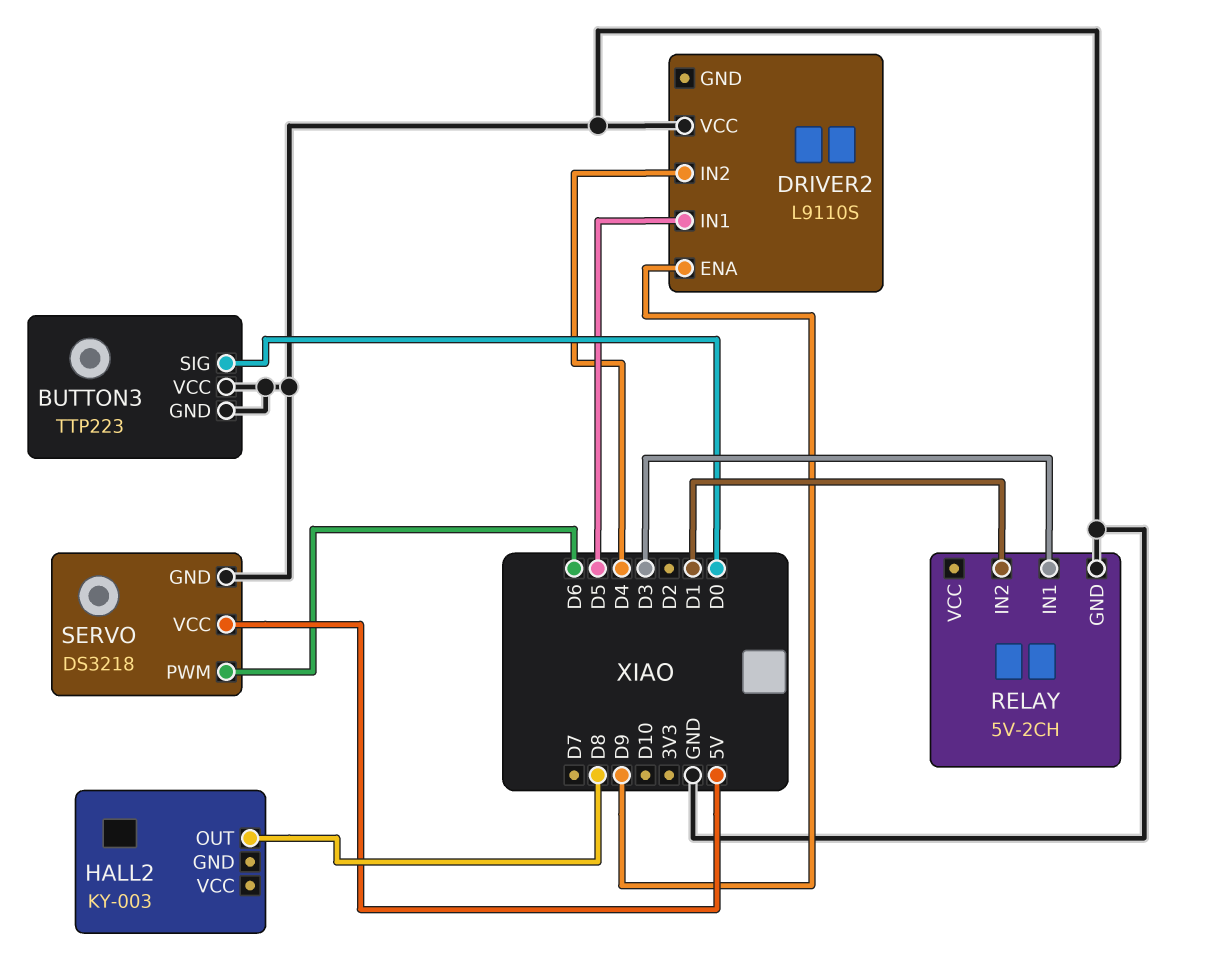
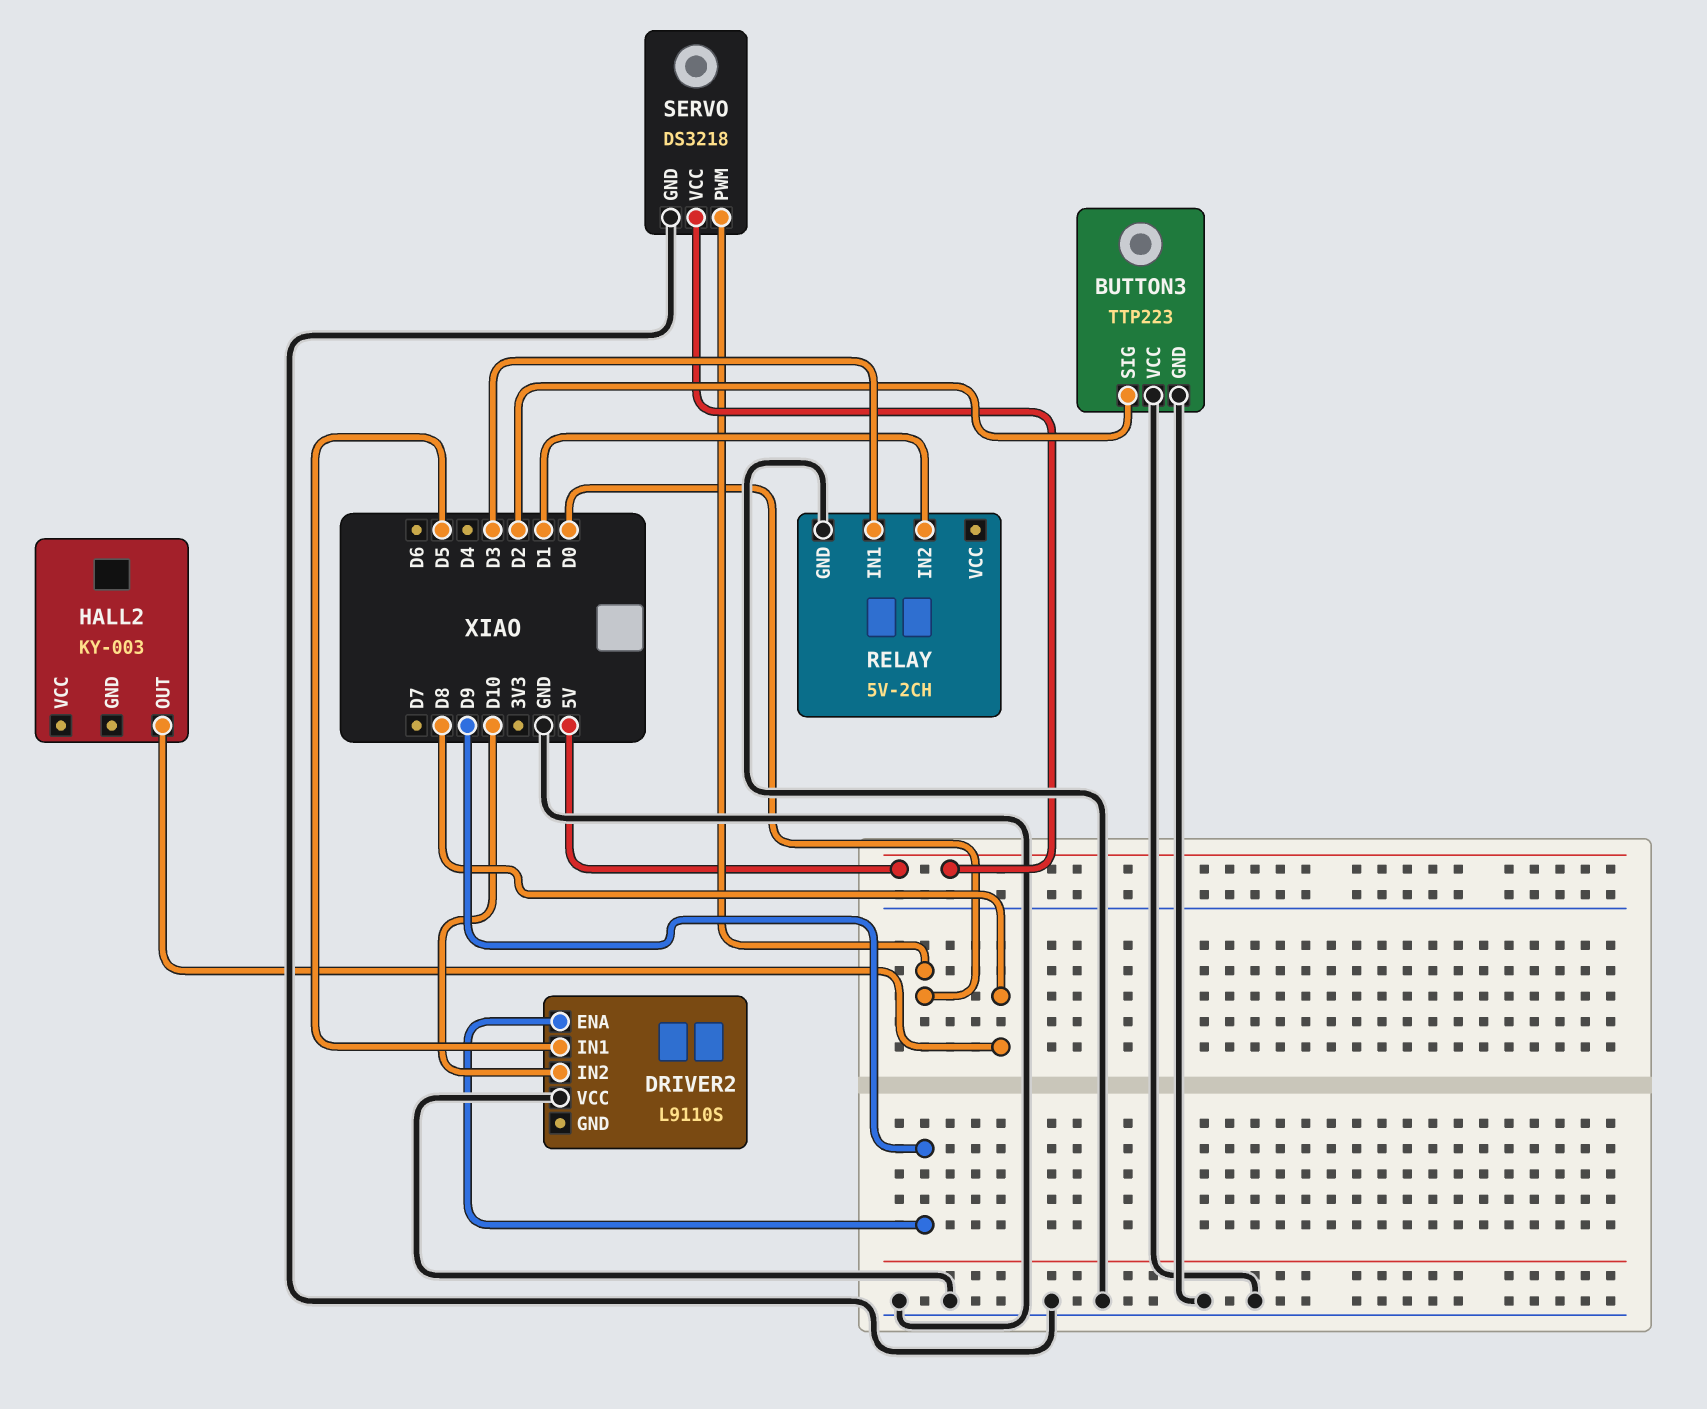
BUTTON3 pin SIG: D0 -> D2
DRIVER2 pin IN2: D4 -> D10
SERVO pin PWM: D6 -> D0

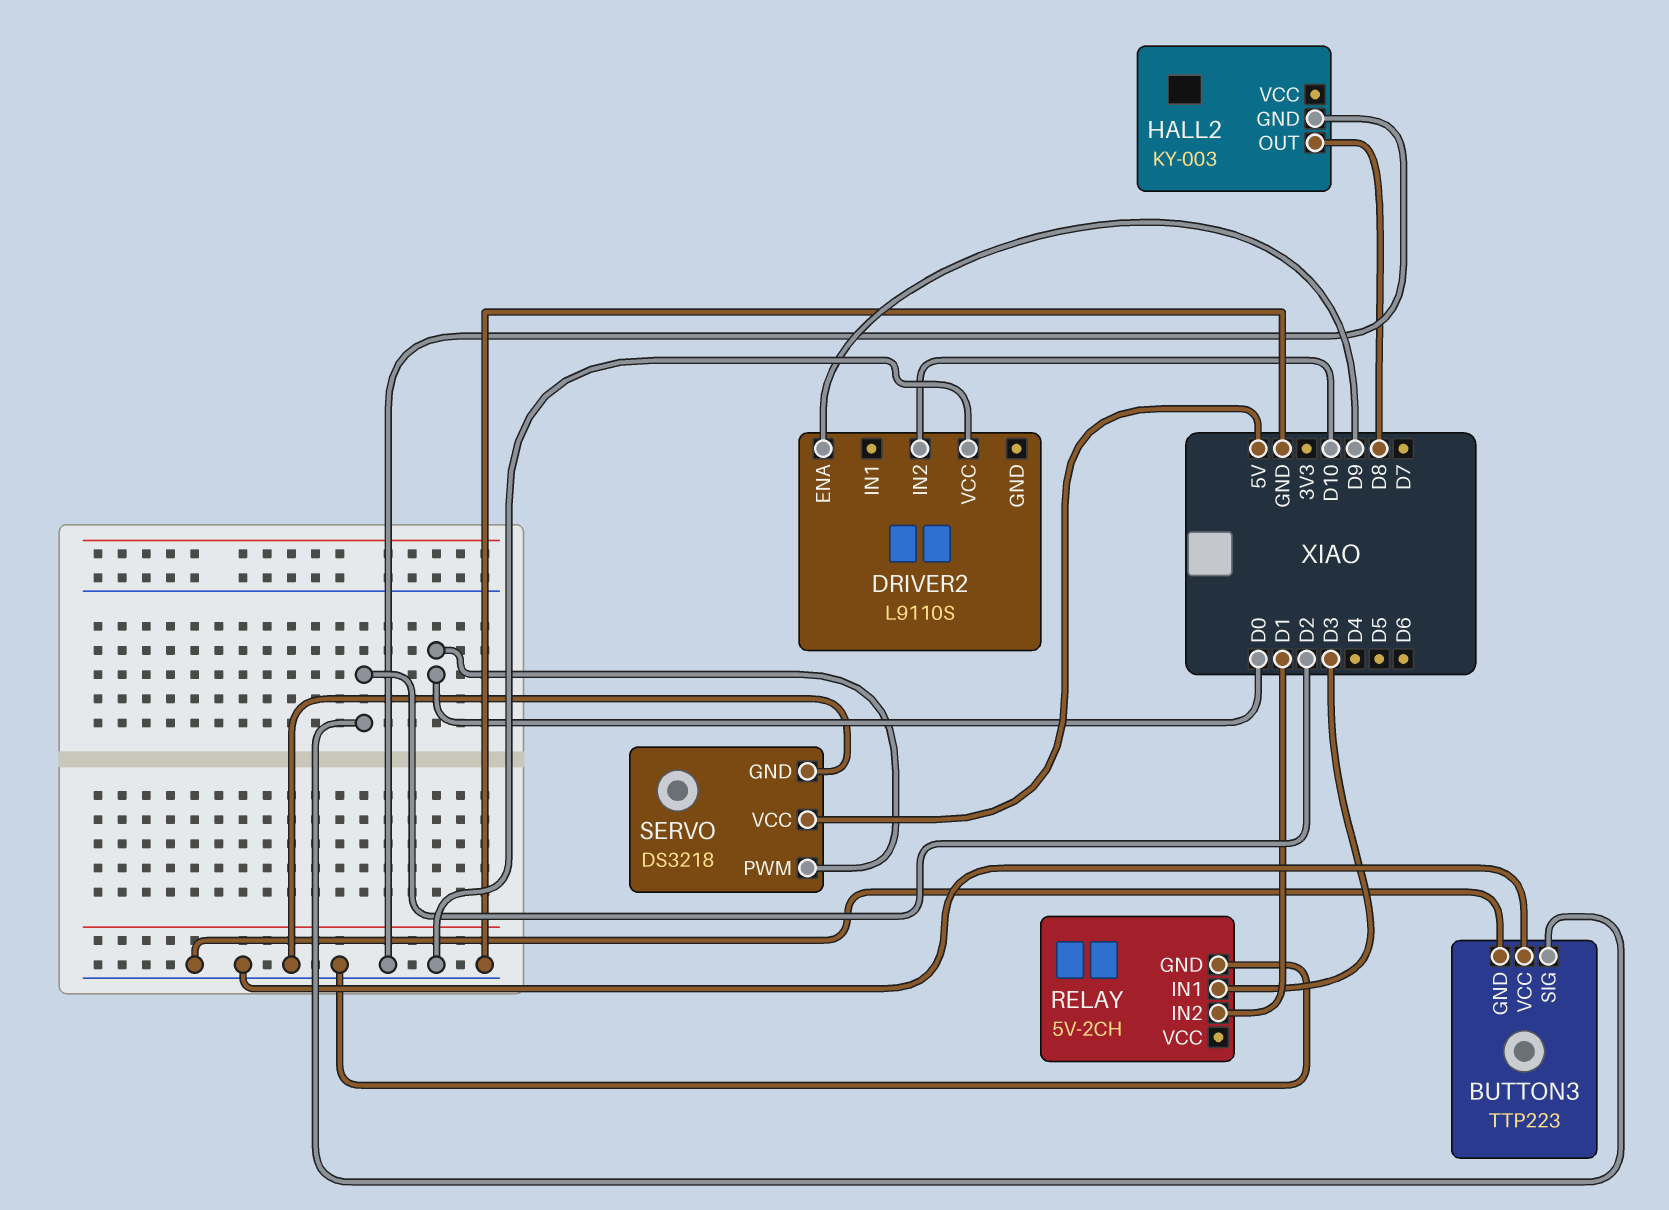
DRIVER2 pin IN1: D5 -> none
HALL2 pin GND: none -> GND

